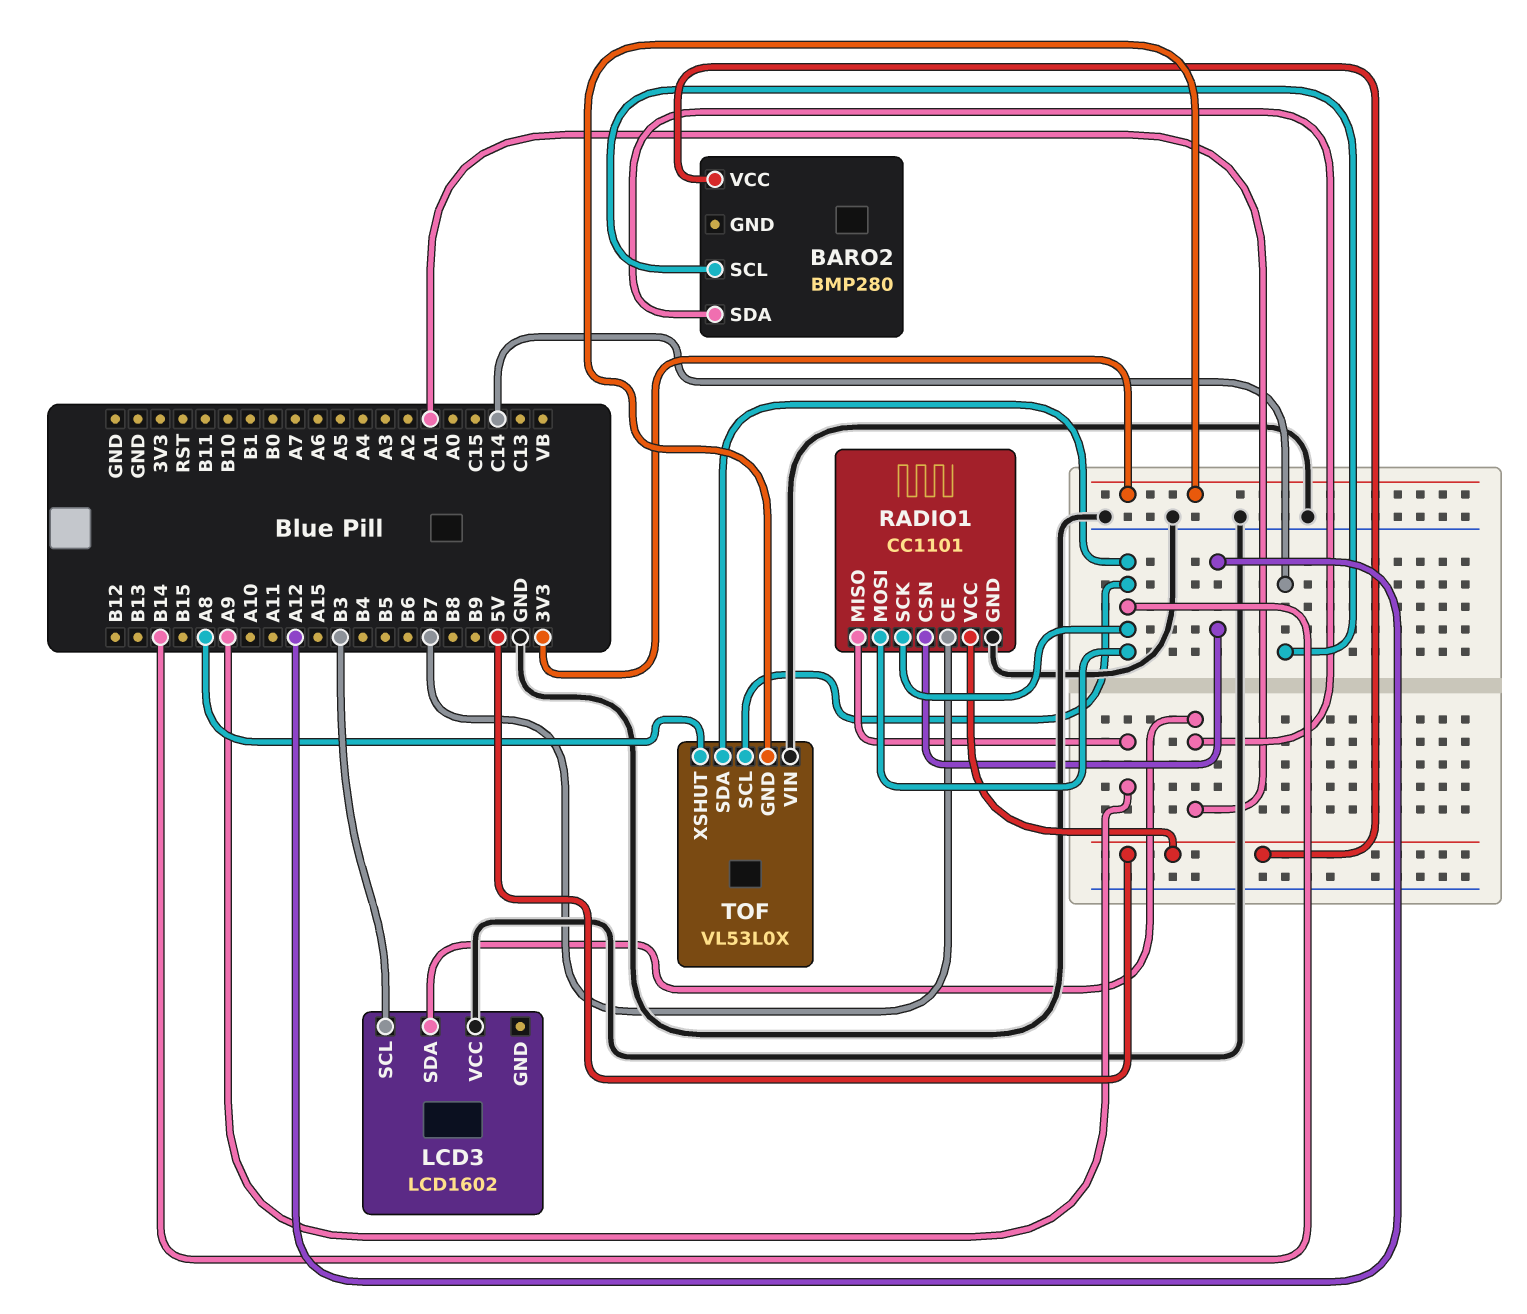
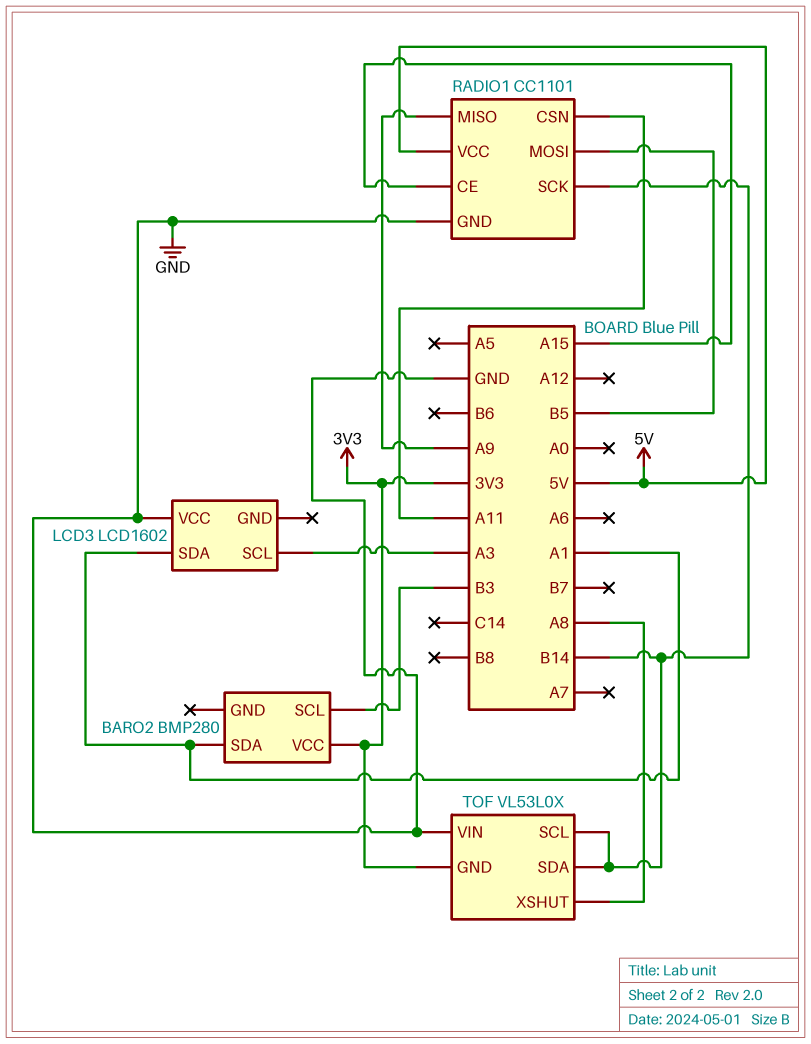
BARO2 pin SCL: C14 -> B3
BARO2 pin VCC: 5V -> 3V3
LCD3 pin SCL: B3 -> A3
RADIO1 pin CE: B7 -> A15
RADIO1 pin CSN: A12 -> A11
RADIO1 pin MOSI: B14 -> B5

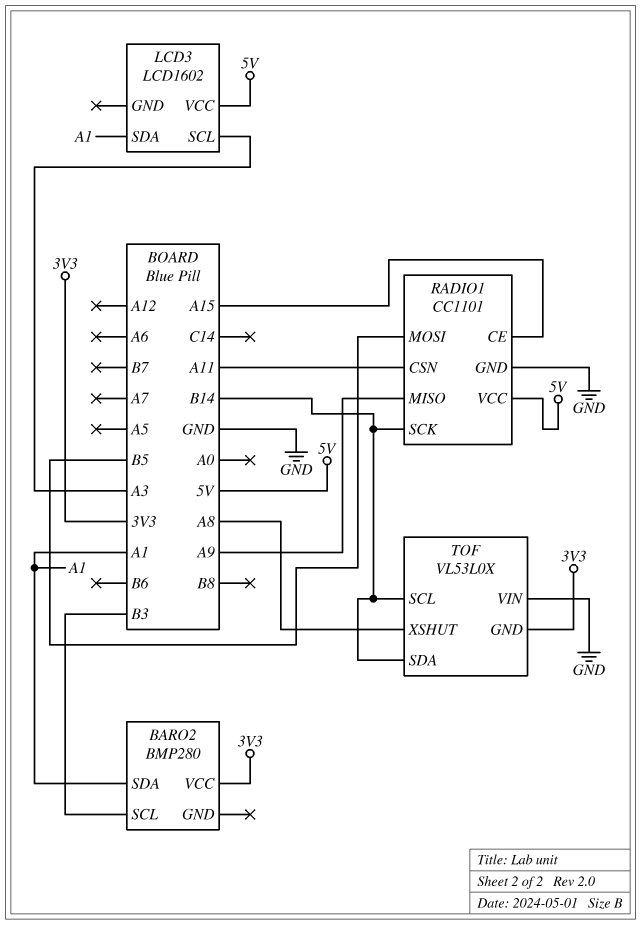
LCD3 pin VCC: GND -> 5V

